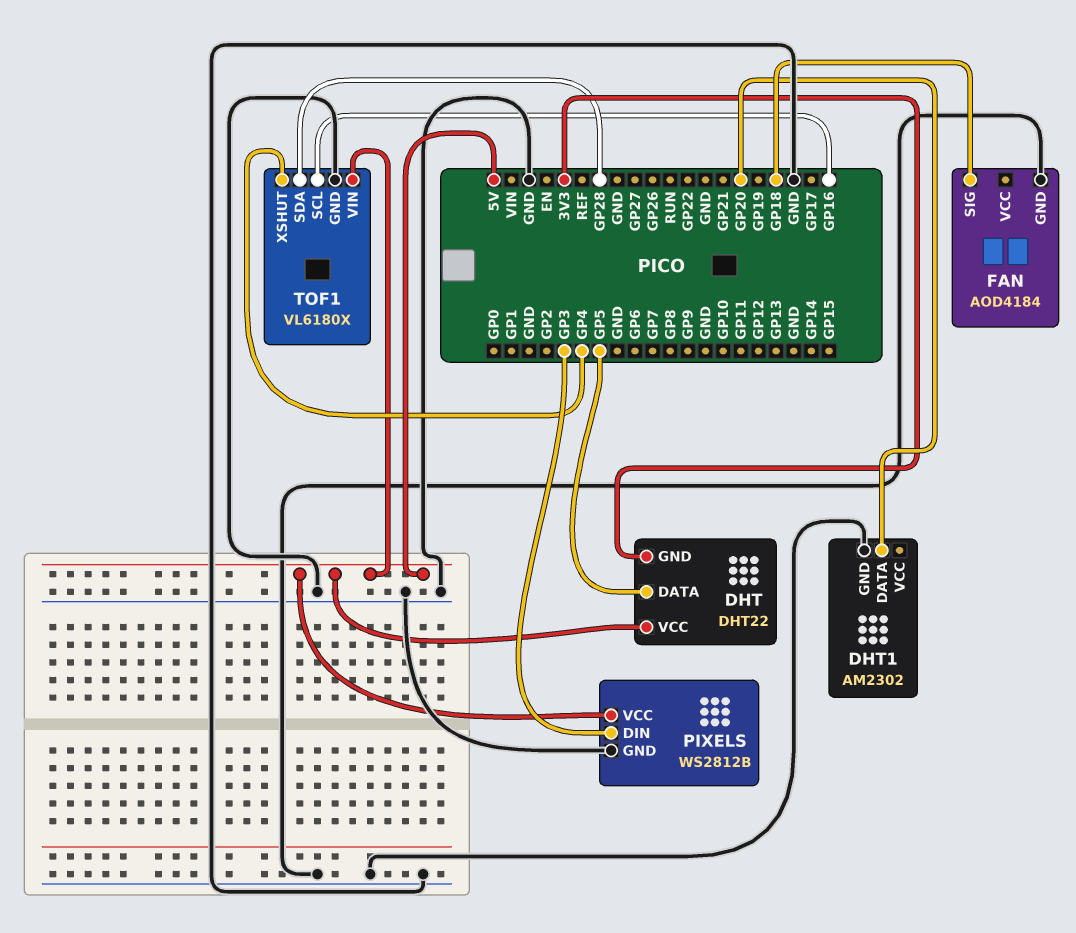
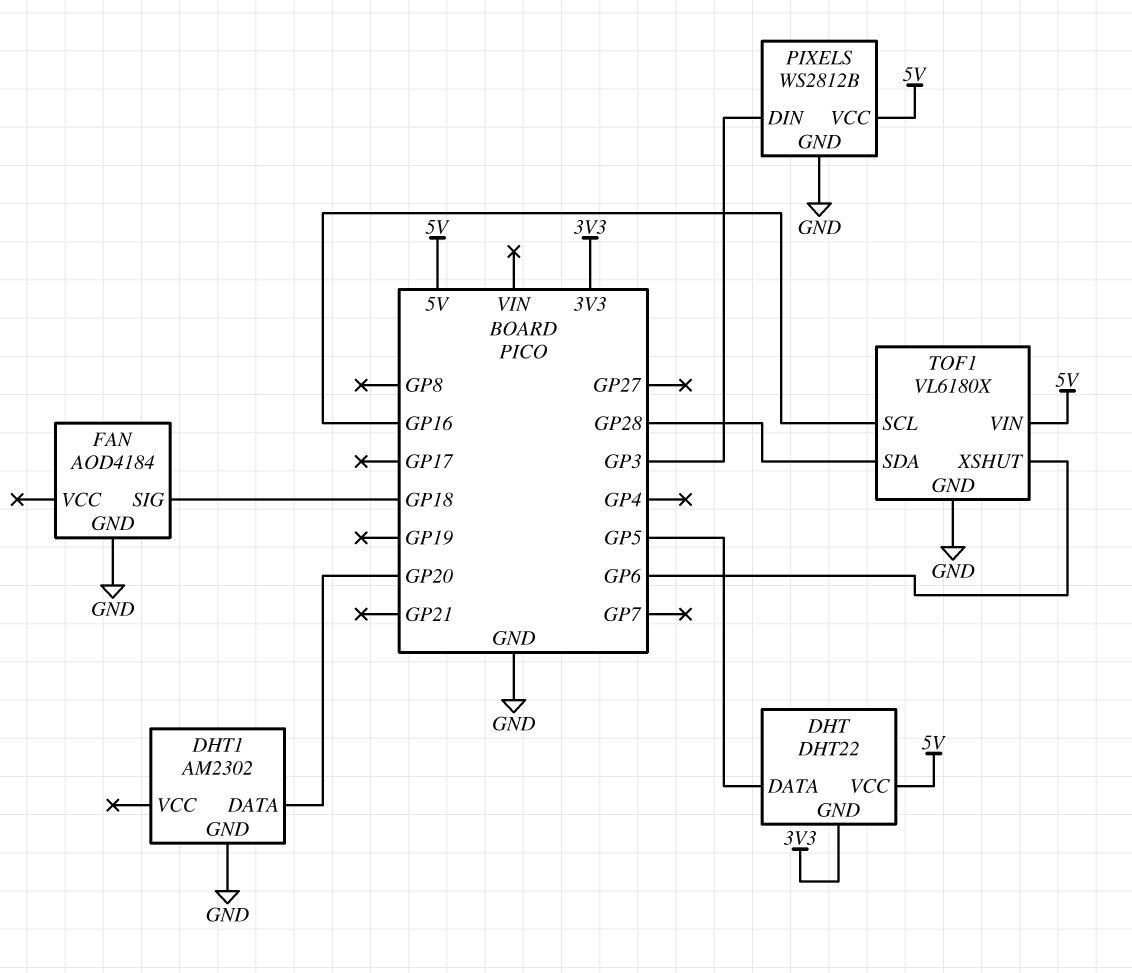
TOF1 pin XSHUT: GP4 -> GP6

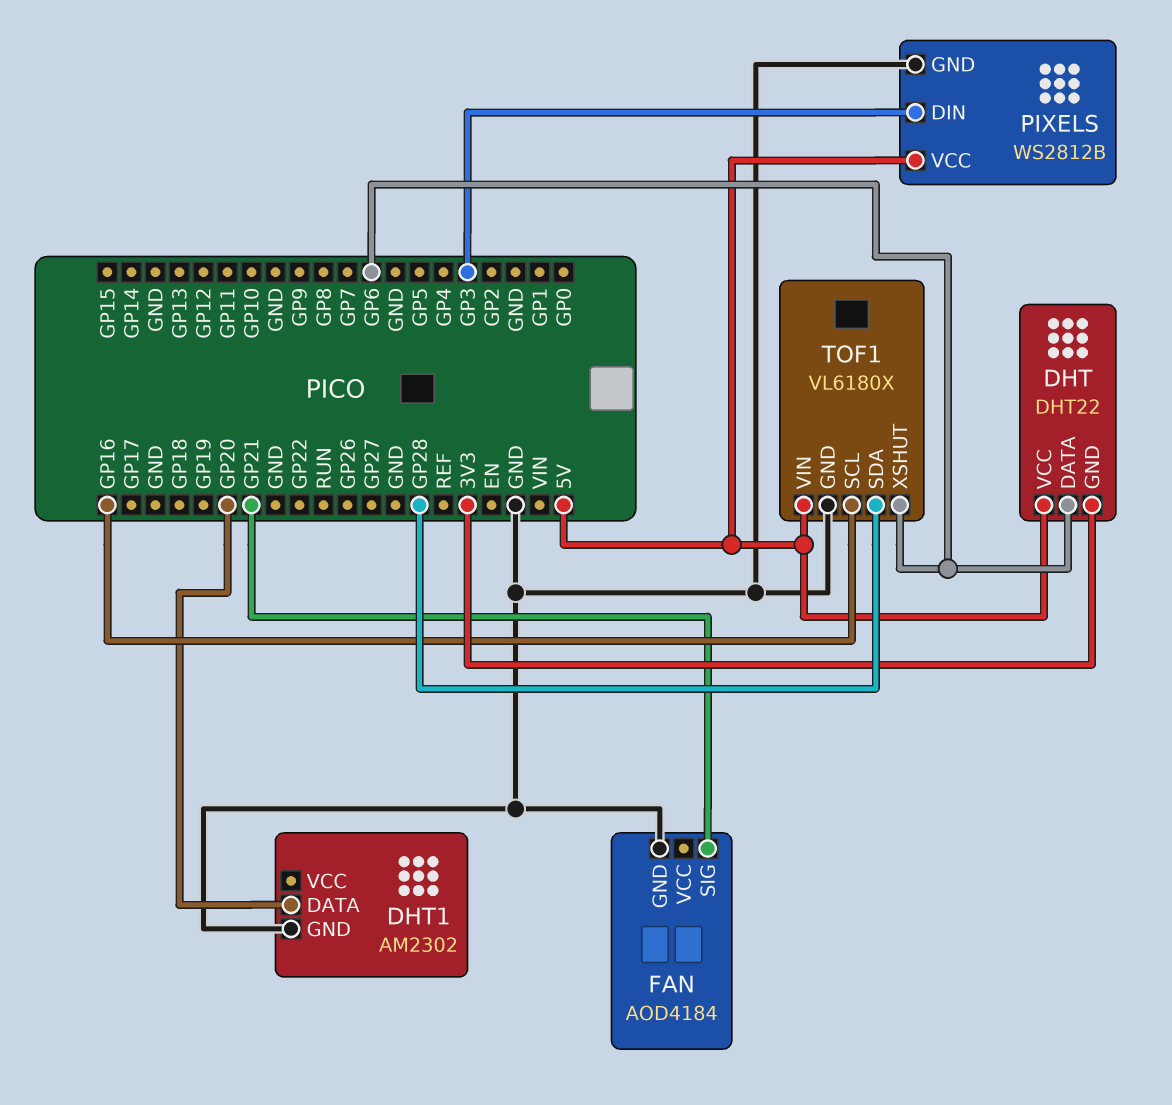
DHT pin DATA: GP5 -> GP6
FAN pin SIG: GP18 -> GP21

